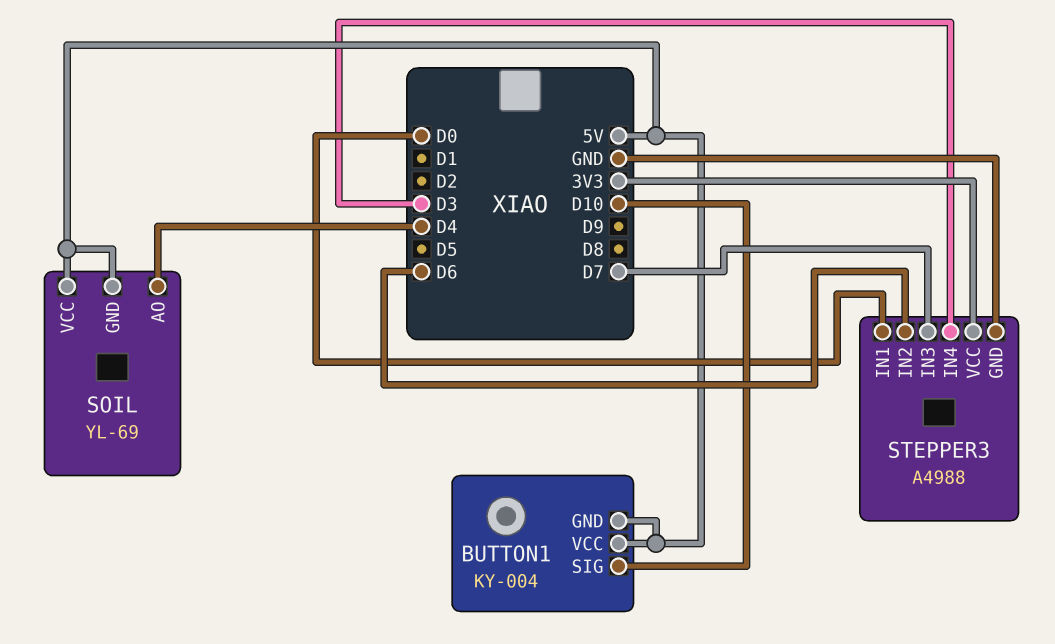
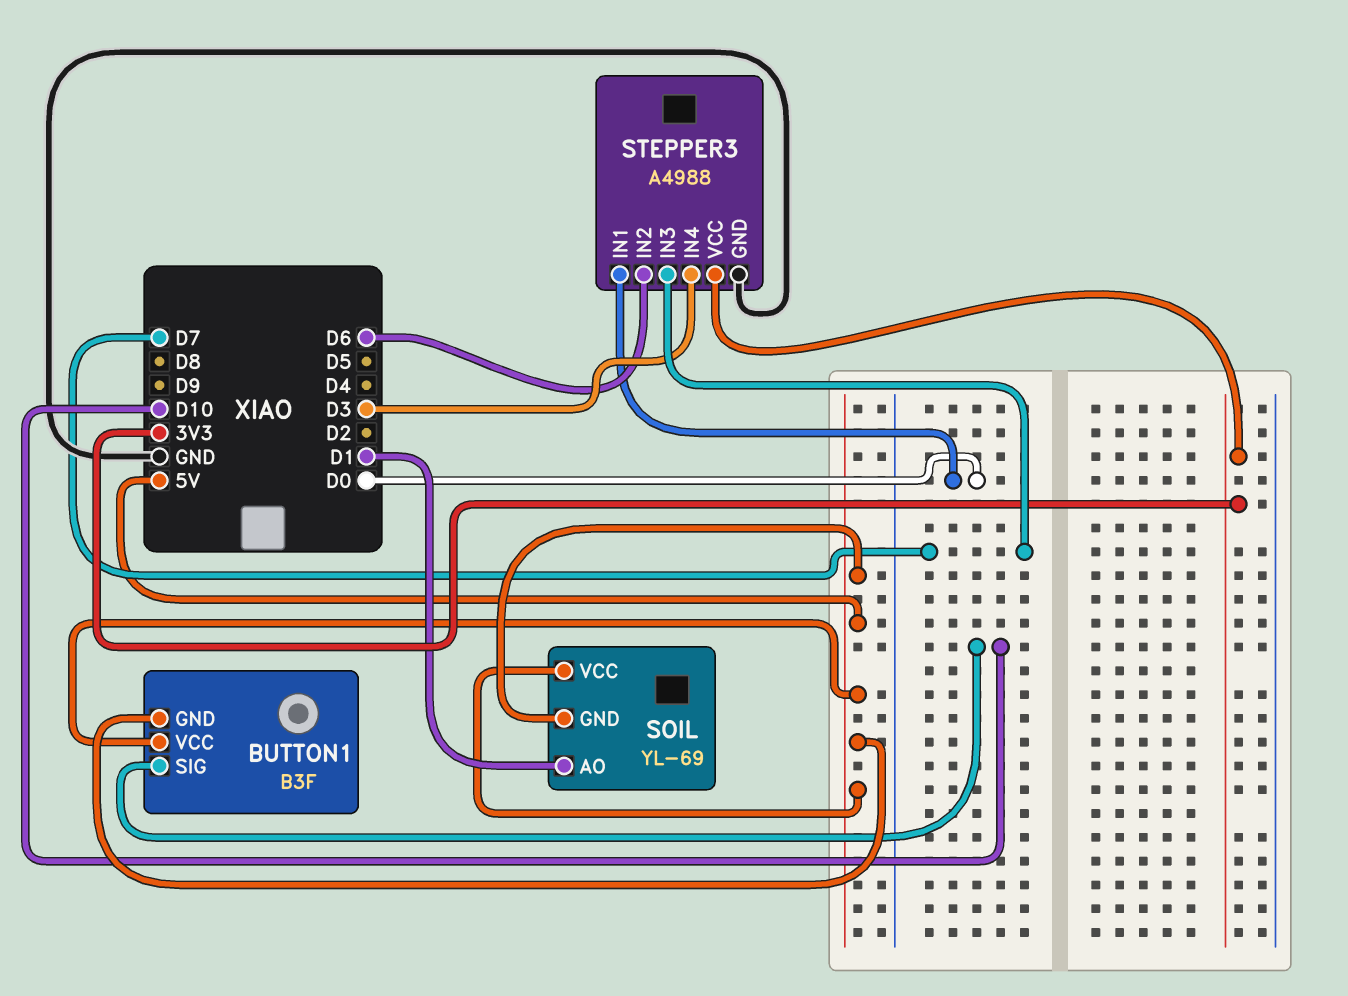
BUTTON1: KY-004 -> B3F
SOIL pin AO: D4 -> D1

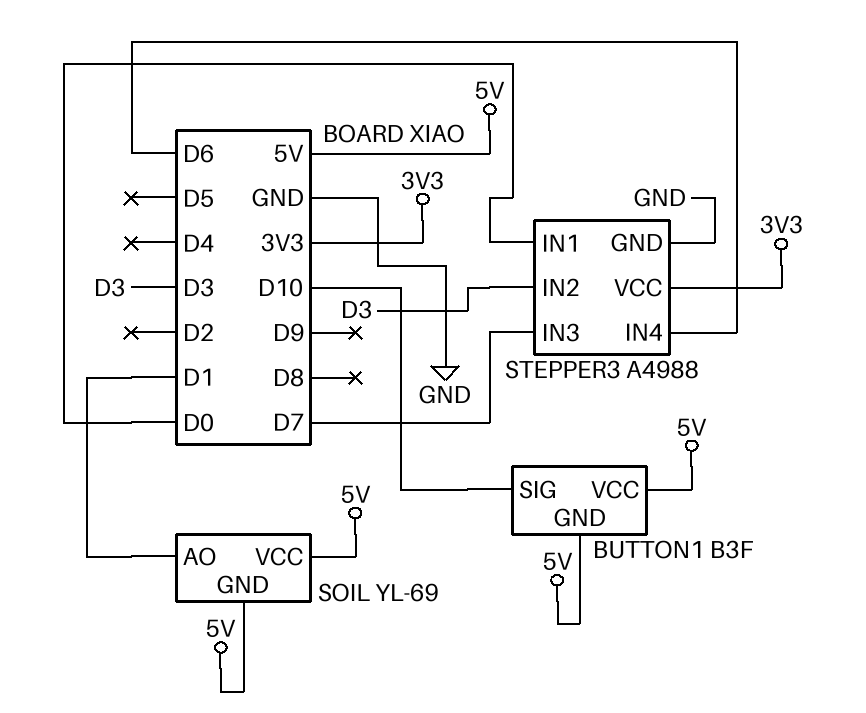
STEPPER3 pin IN2: D6 -> D3
STEPPER3 pin IN4: D3 -> D6

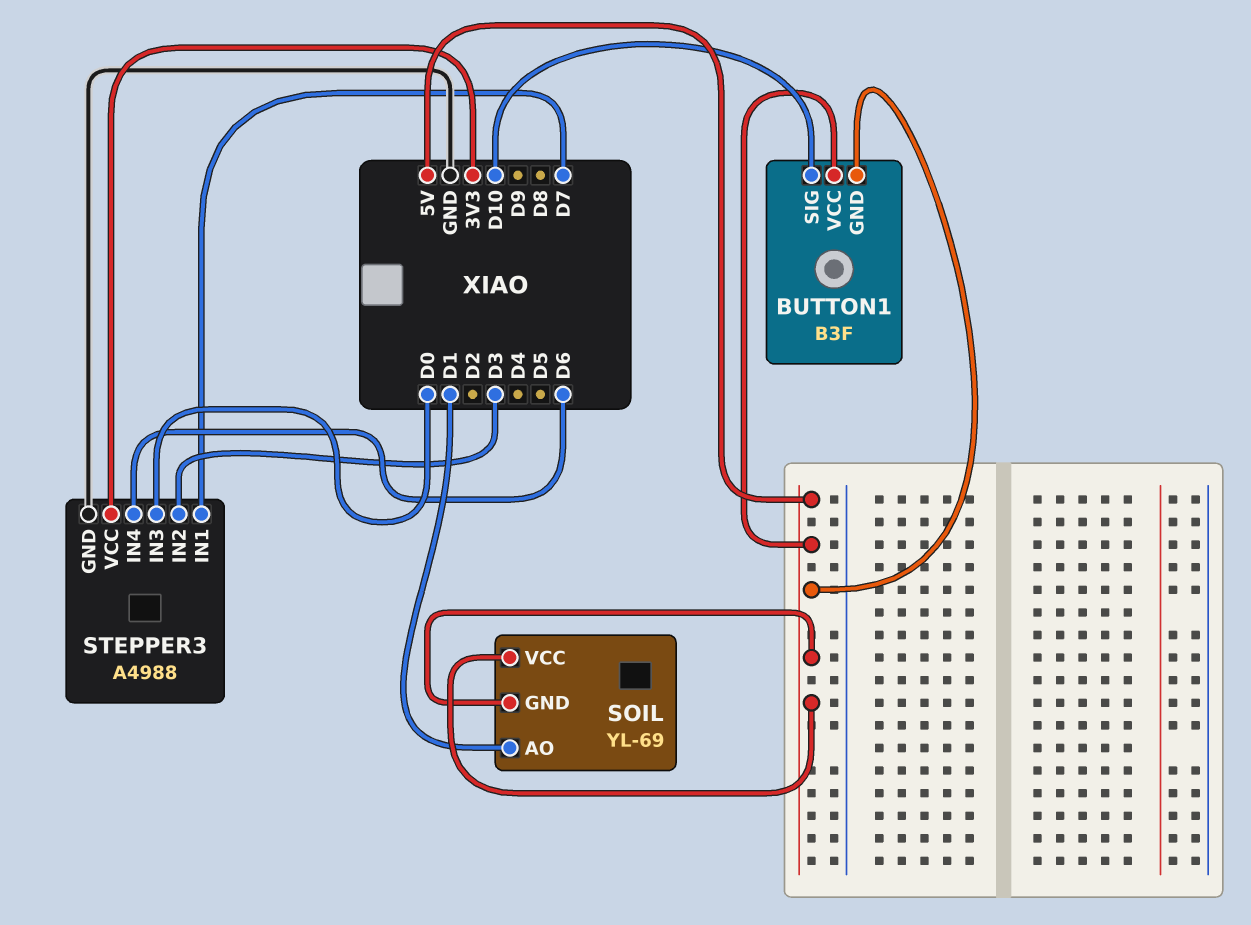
STEPPER3 pin IN1: D0 -> D7
STEPPER3 pin IN3: D7 -> D0

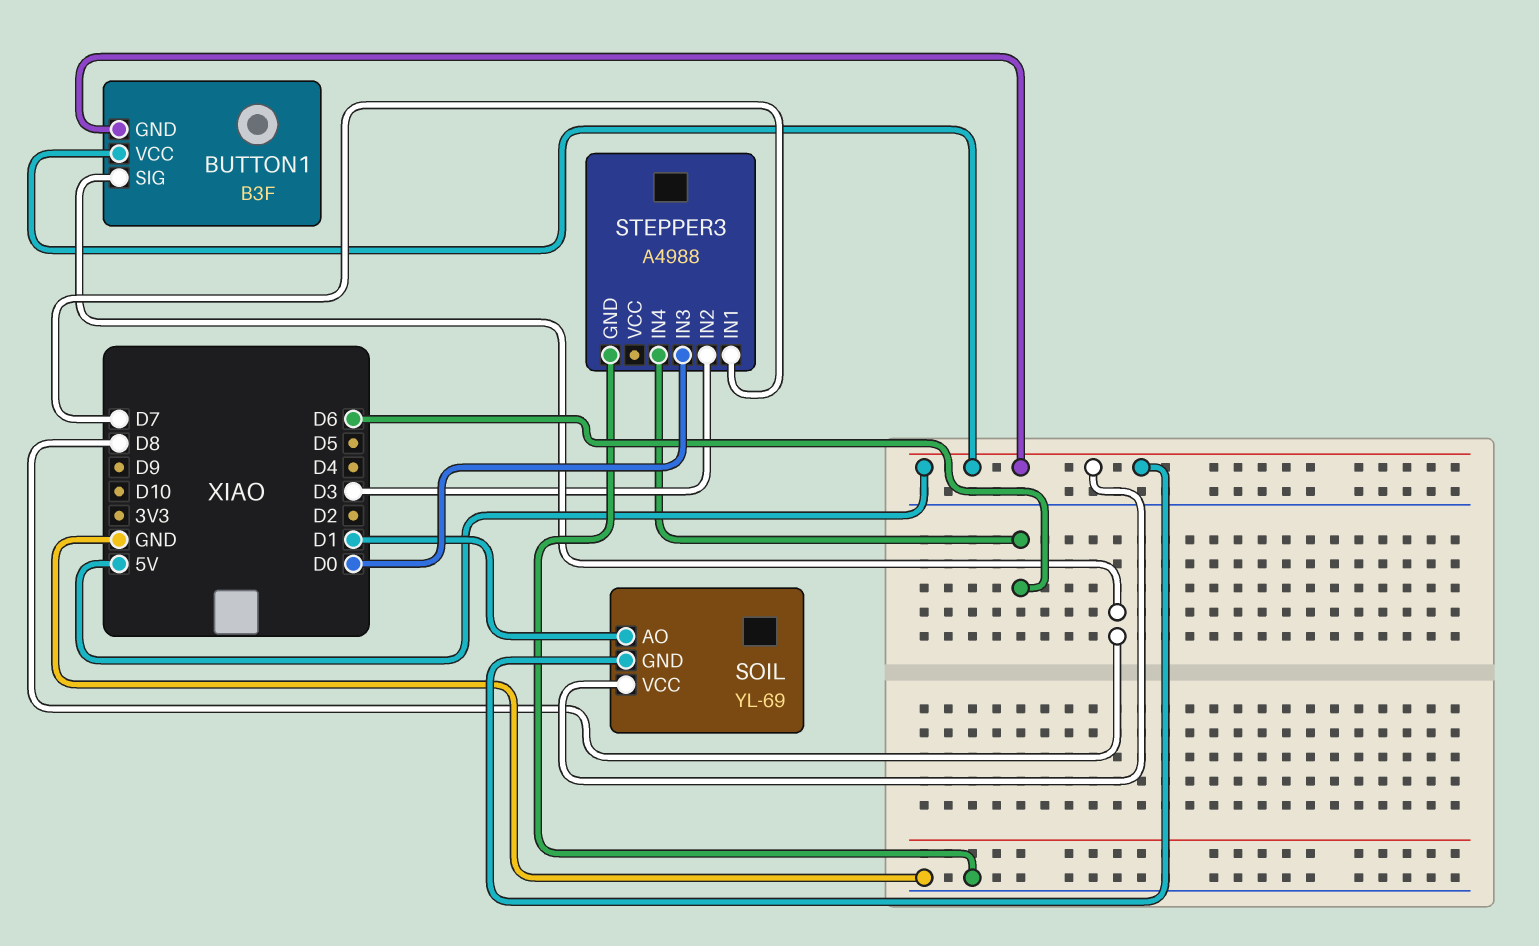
BUTTON1 pin SIG: D10 -> D8
STEPPER3 pin VCC: 3V3 -> none

